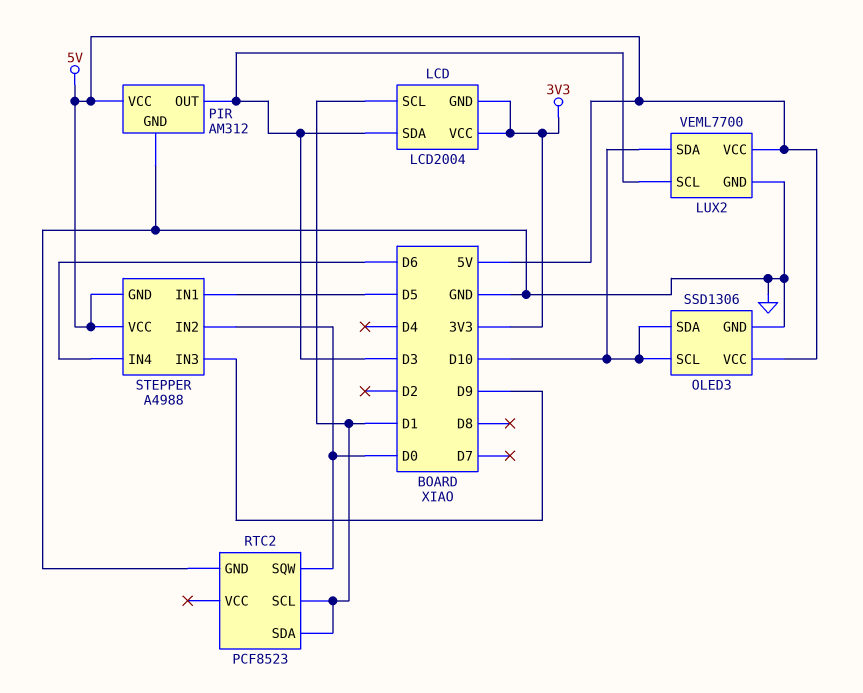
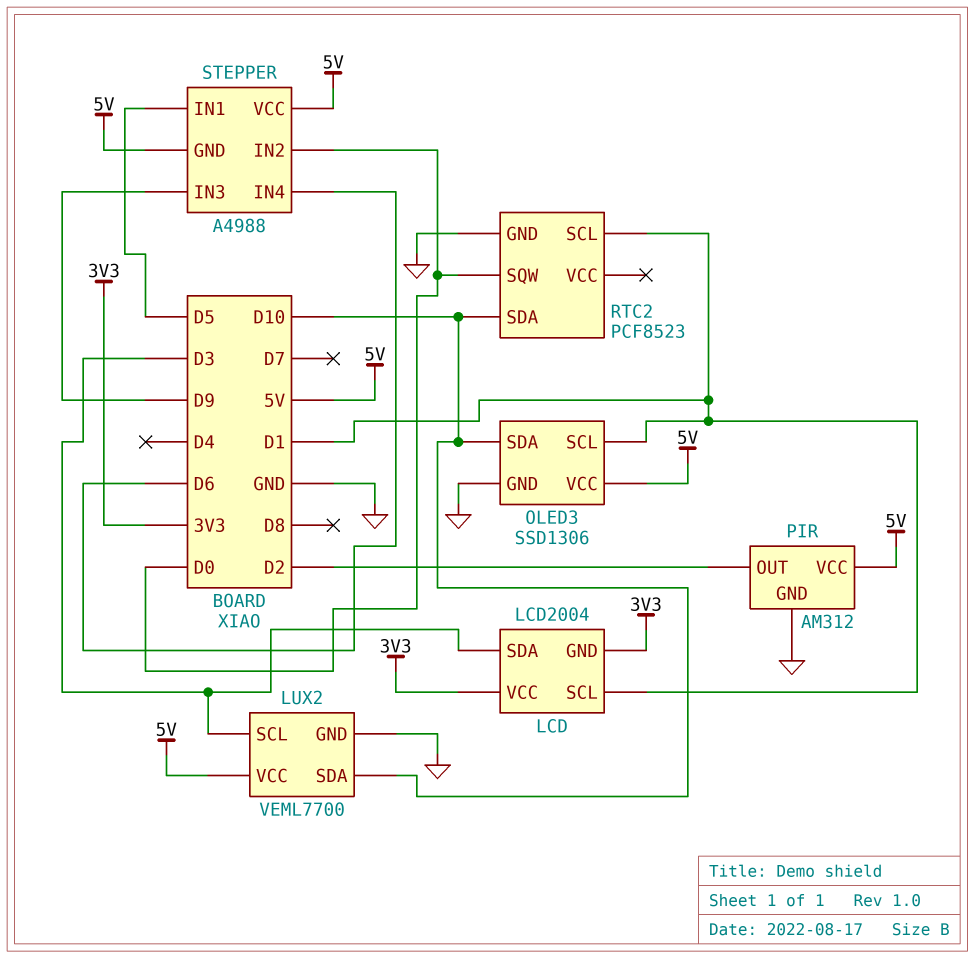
OLED3 pin SCL: D10 -> D1
PIR pin OUT: D3 -> D2
RTC2 pin SDA: D1 -> D10

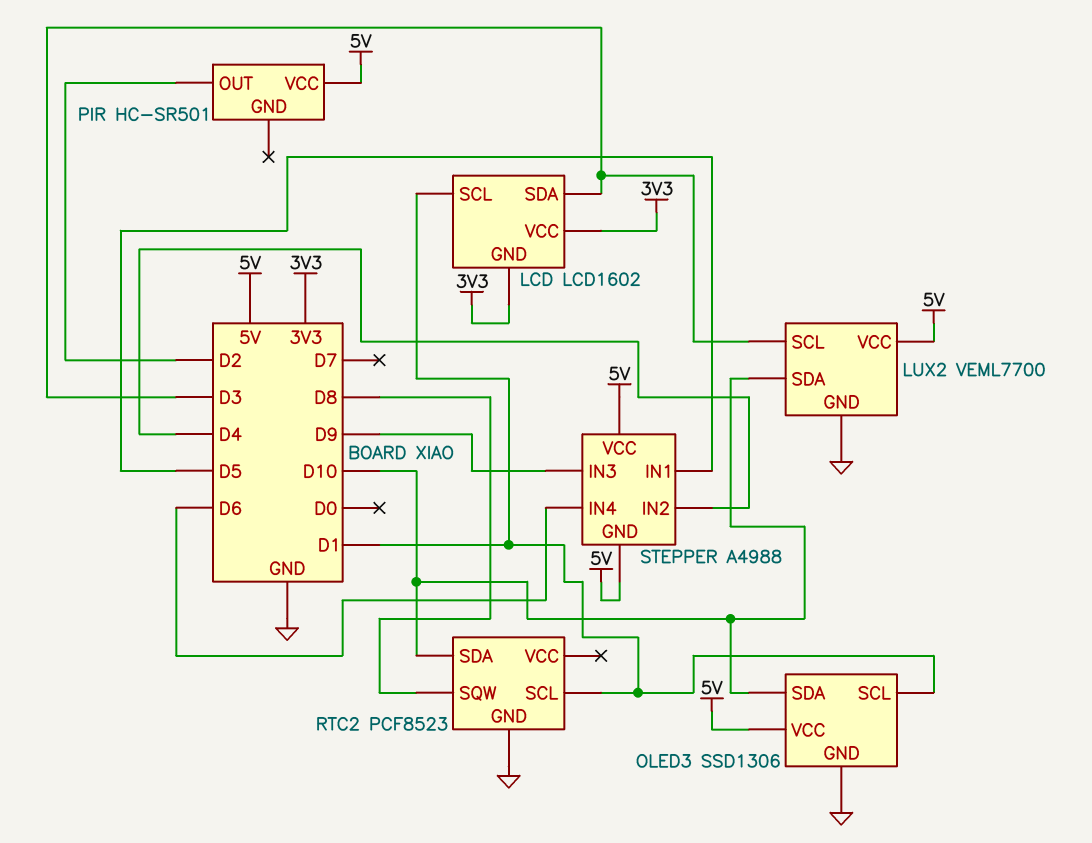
LCD: LCD2004 -> LCD1602
PIR: AM312 -> HC-SR501
PIR pin GND: GND -> none
RTC2 pin SQW: D0 -> D8
STEPPER pin IN2: D0 -> D4

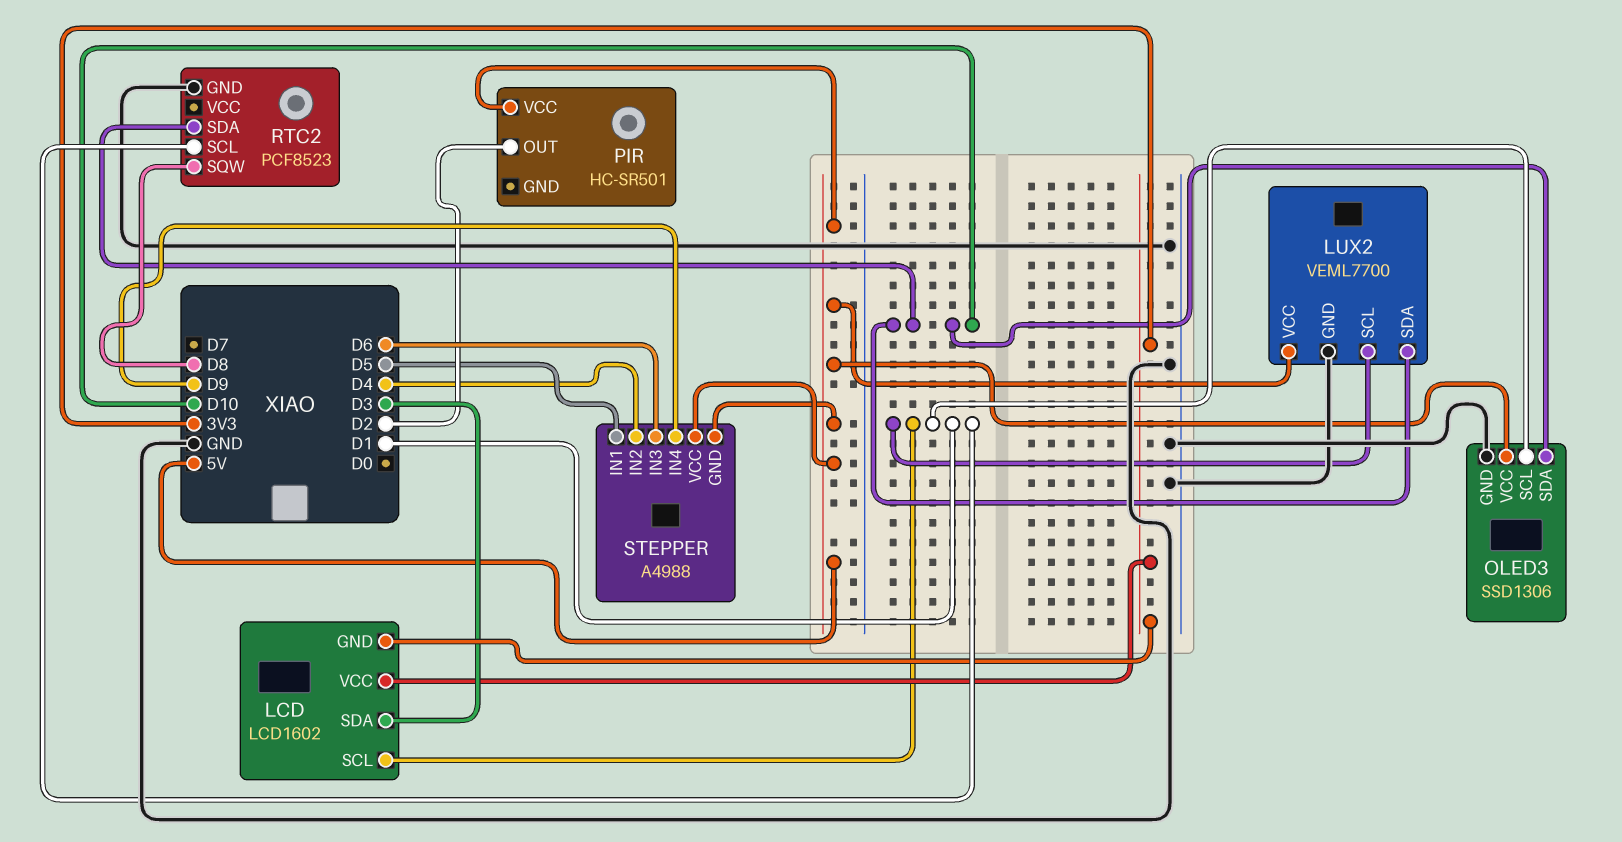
LUX2 pin SCL: D3 -> D1
STEPPER pin IN3: D9 -> D6
STEPPER pin IN4: D6 -> D9

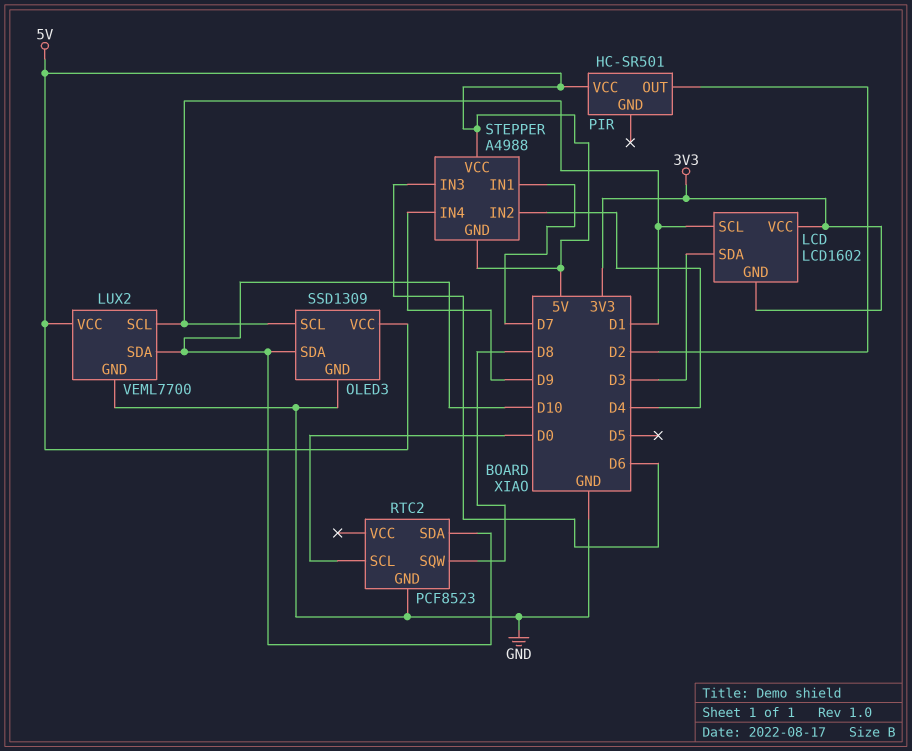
OLED3: SSD1306 -> SSD1309
RTC2 pin SCL: D1 -> D0
STEPPER pin IN1: D5 -> D7

